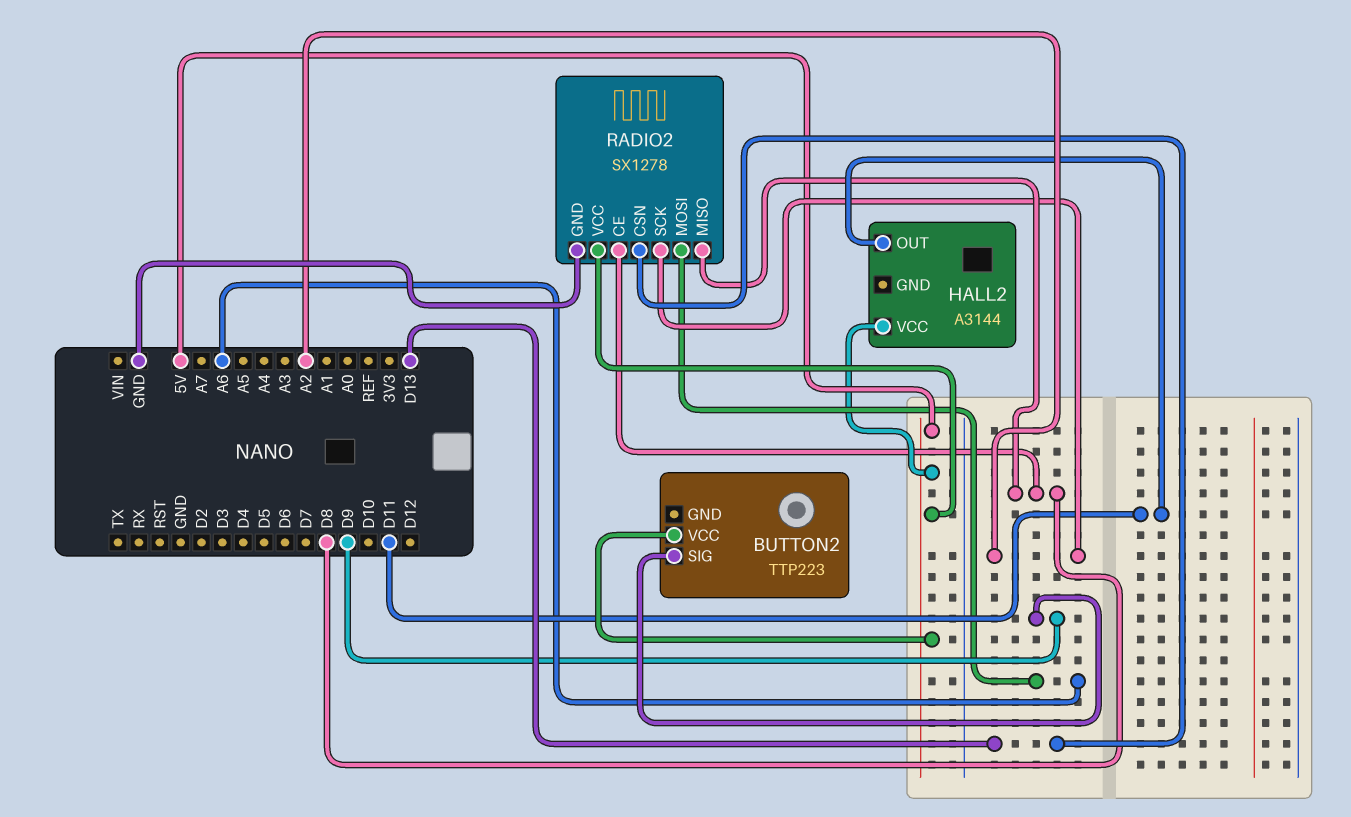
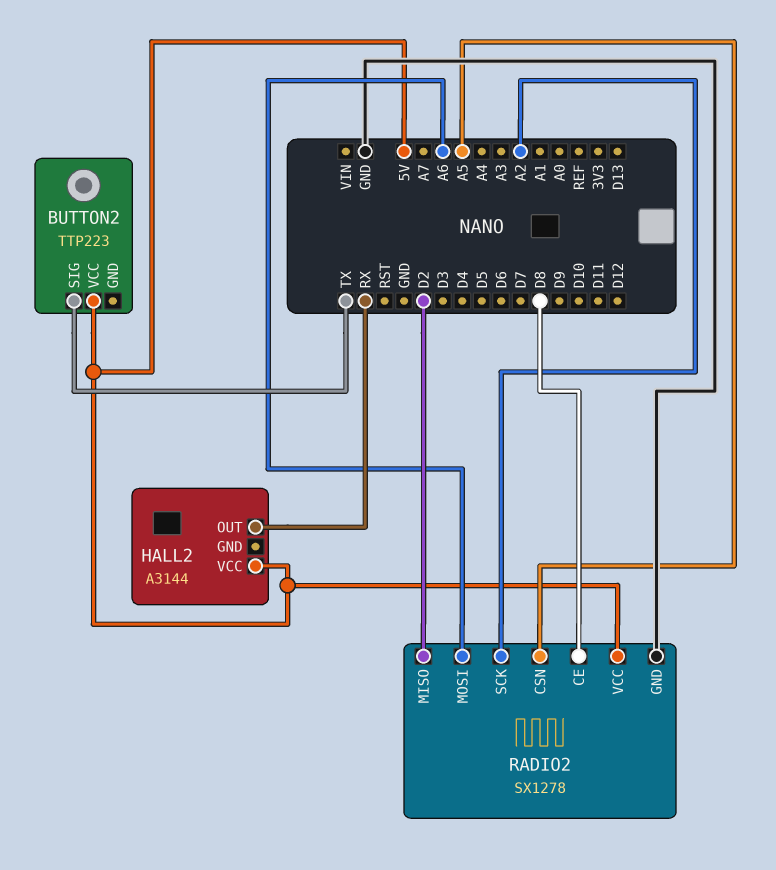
BUTTON2 pin SIG: D9 -> TX
HALL2 pin OUT: D11 -> RX
RADIO2 pin CSN: D13 -> A5
RADIO2 pin MISO: D8 -> D2

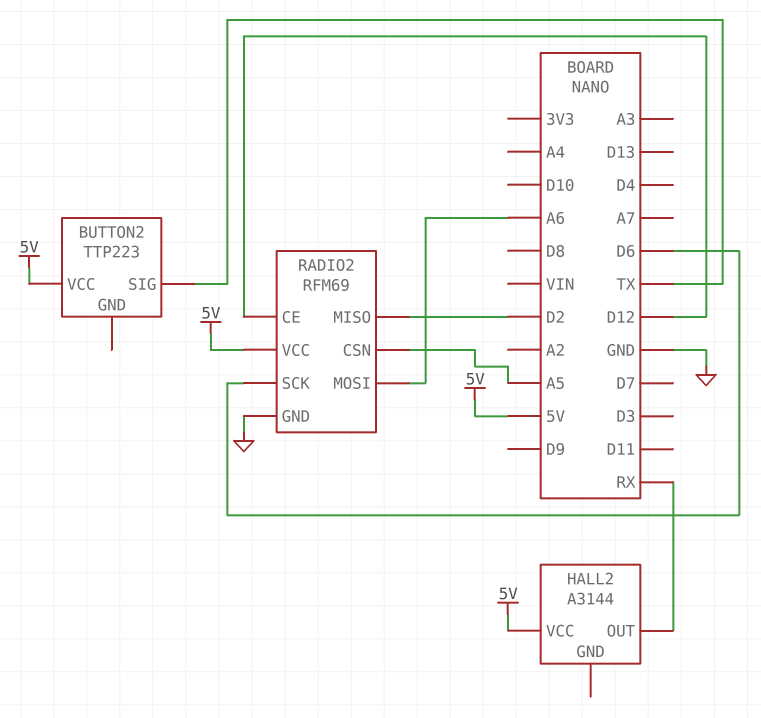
RADIO2: SX1278 -> RFM69
RADIO2 pin CE: D8 -> D12
RADIO2 pin SCK: A2 -> D6

